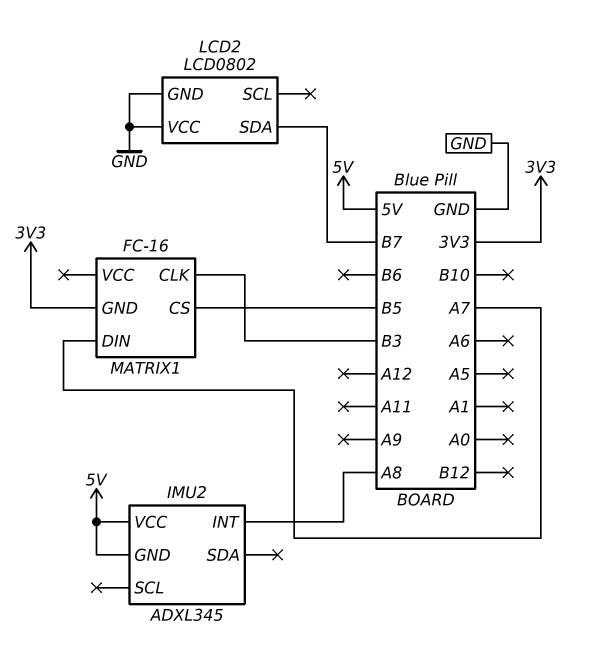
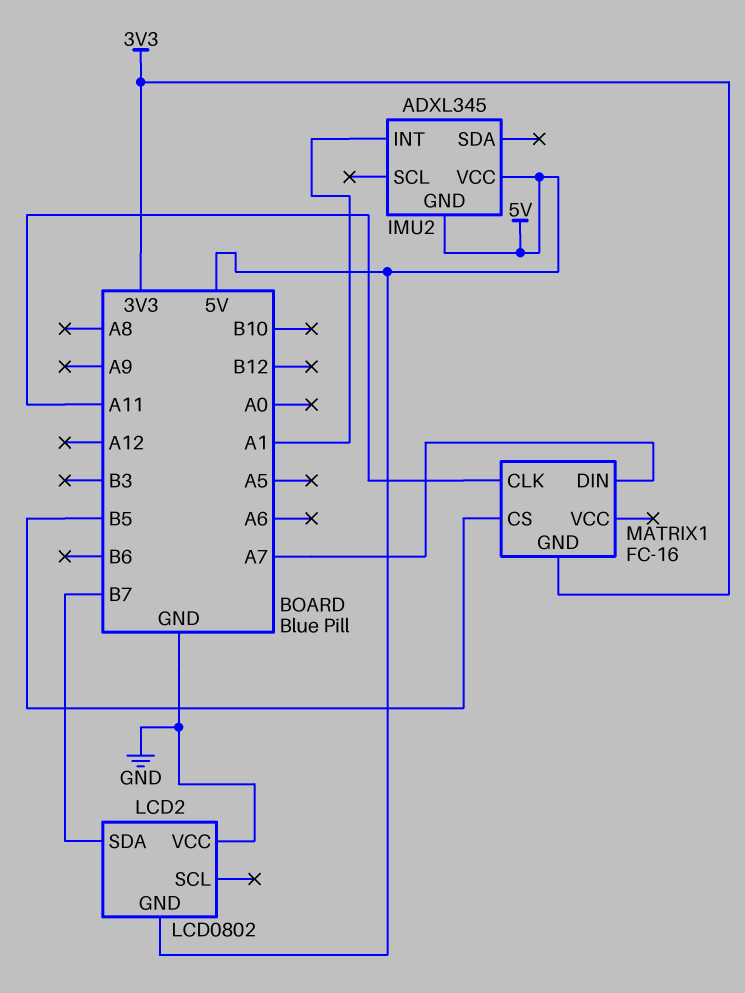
IMU2 pin INT: A8 -> A1
LCD2 pin GND: GND -> 5V
MATRIX1 pin CLK: B3 -> A11

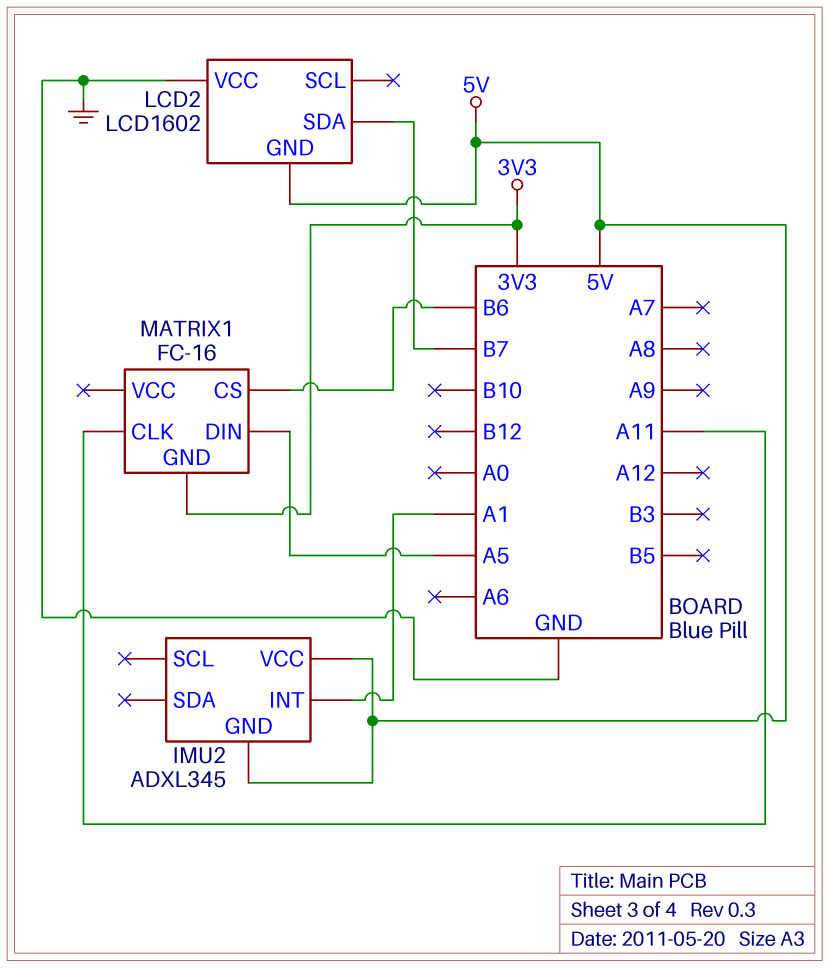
LCD2: LCD0802 -> LCD1602
MATRIX1 pin CS: B5 -> B6
MATRIX1 pin DIN: A7 -> A5

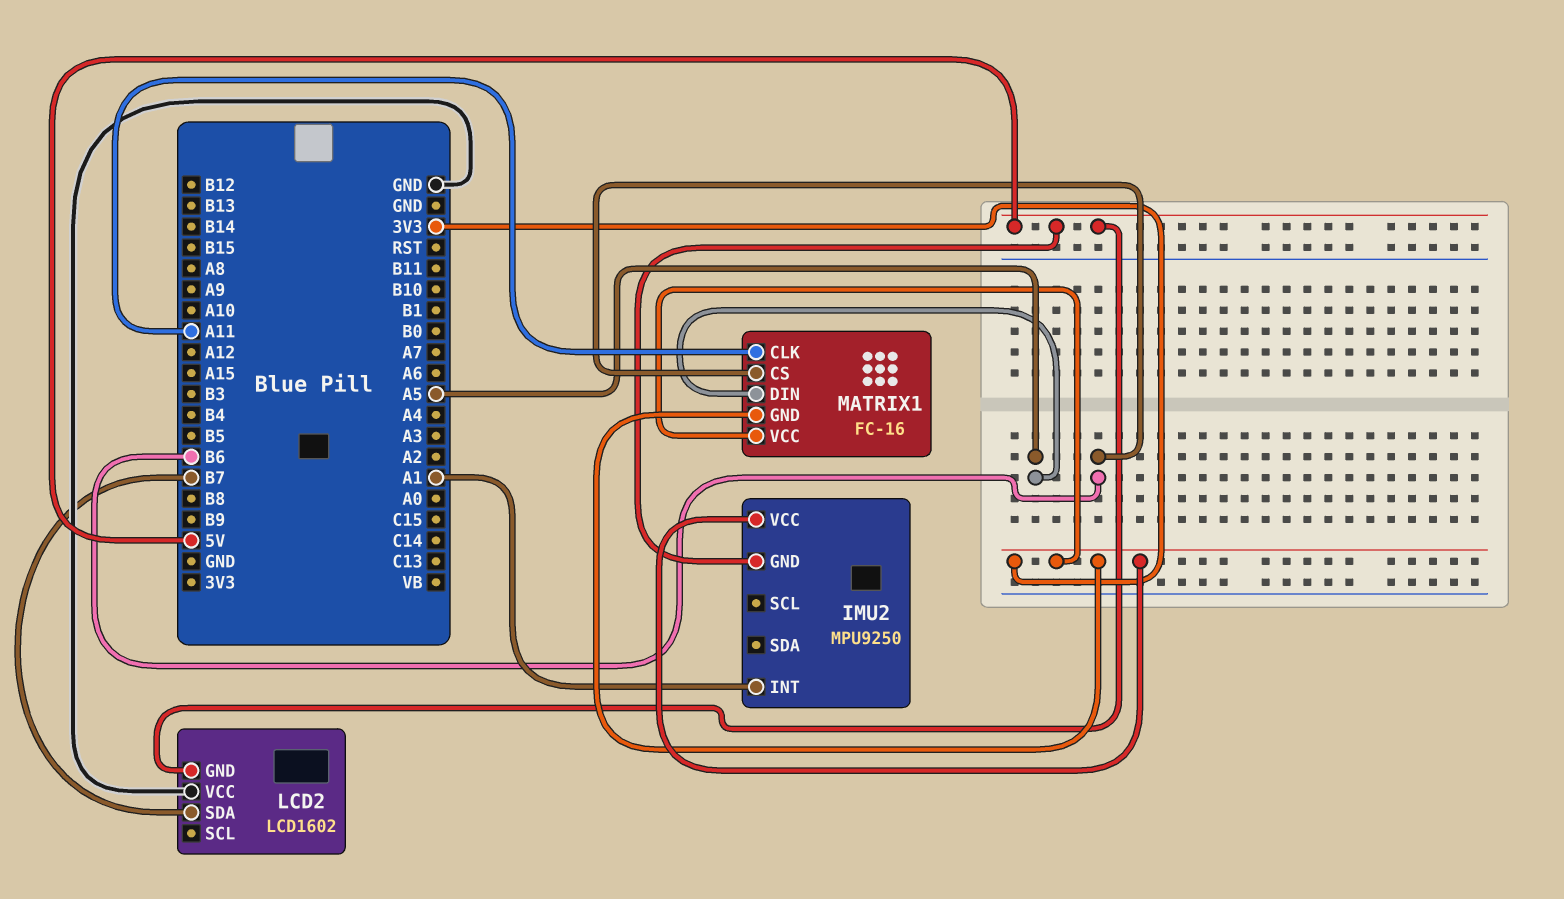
IMU2: ADXL345 -> MPU9250
IMU2 pin VCC: 5V -> 3V3
MATRIX1 pin VCC: none -> 3V3

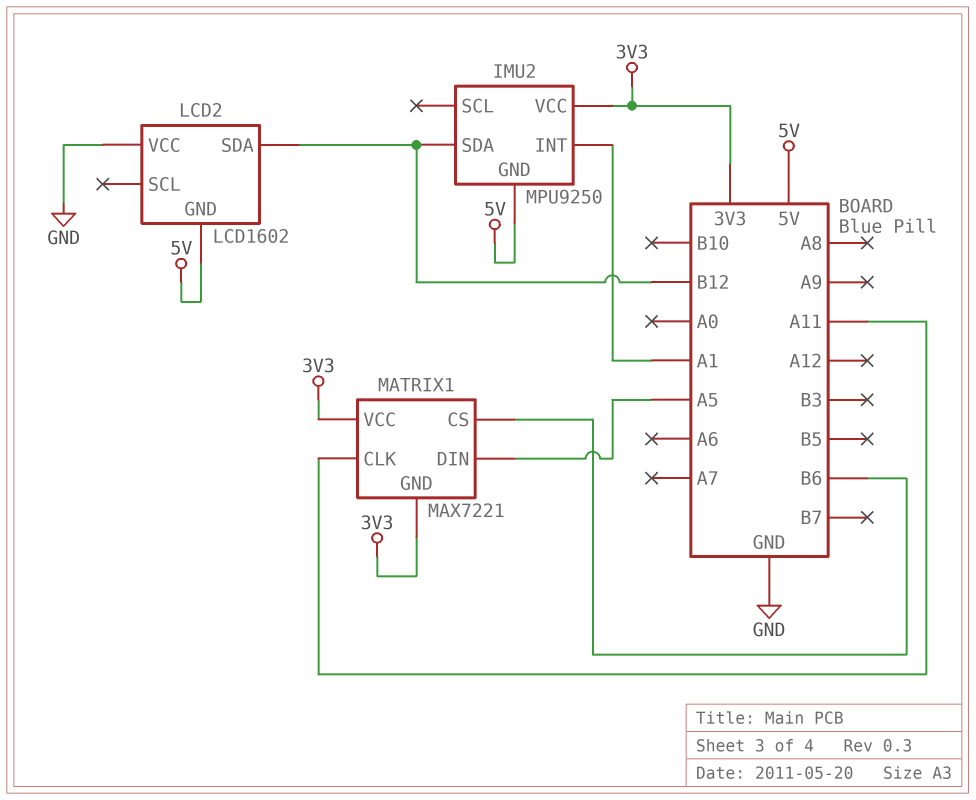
IMU2 pin SDA: none -> B12
LCD2 pin SDA: B7 -> B12
MATRIX1: FC-16 -> MAX7221

